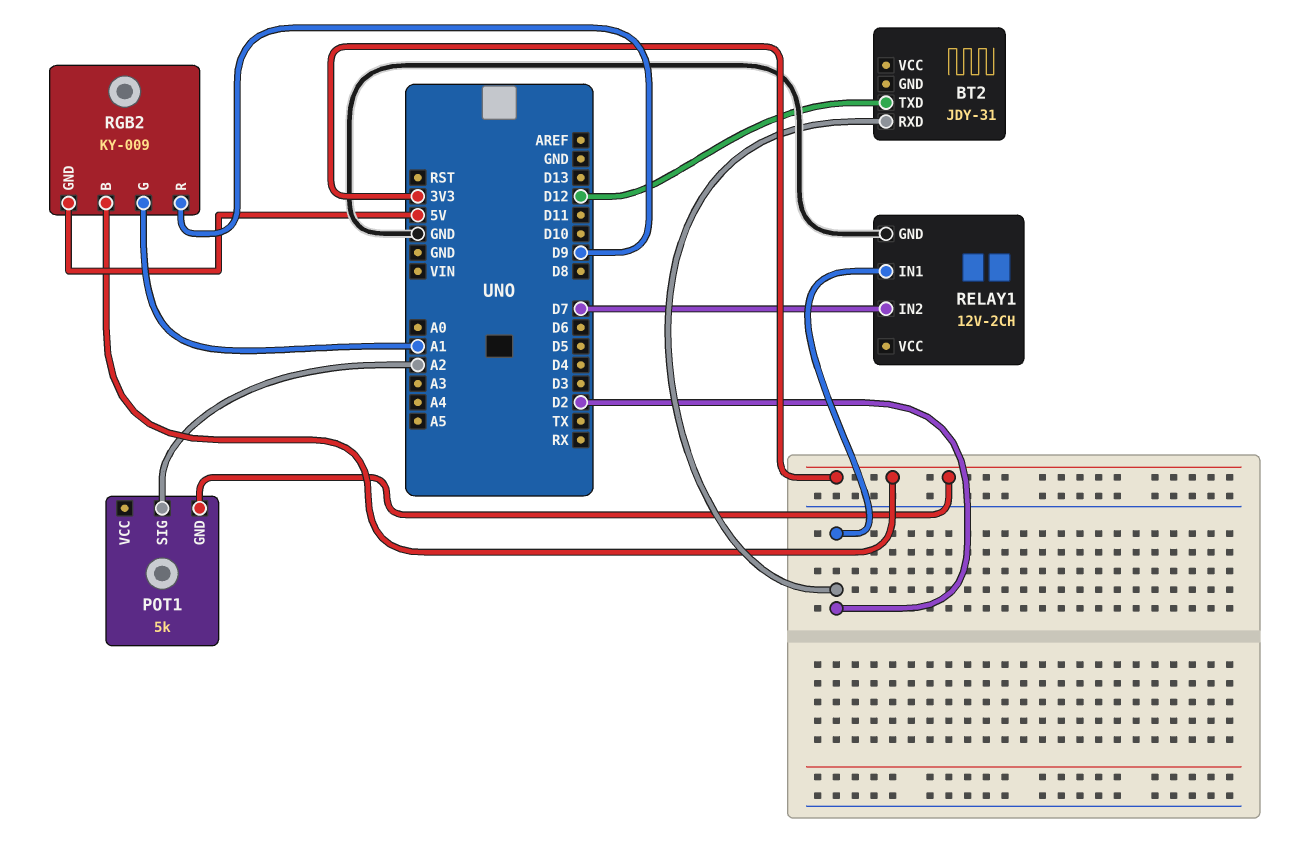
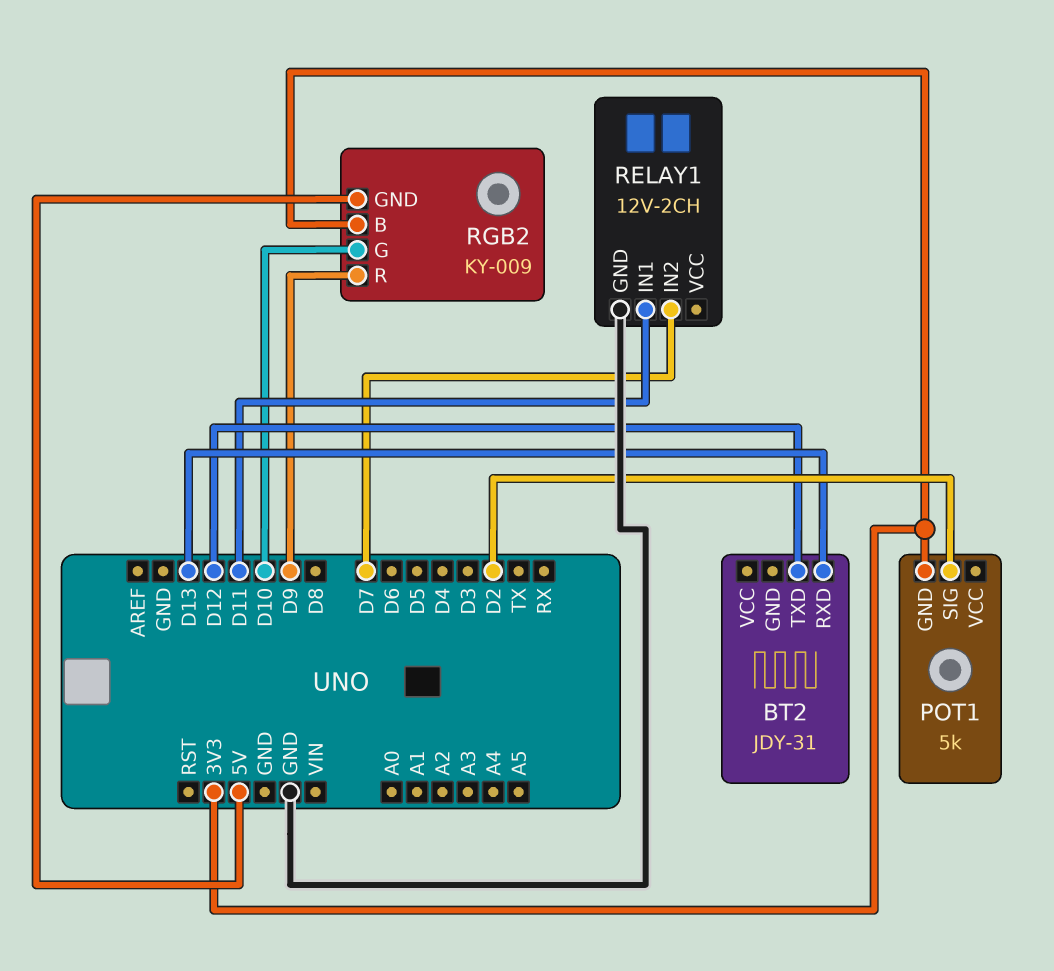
BT2 pin RXD: D2 -> D13
POT1 pin SIG: A2 -> D2
RELAY1 pin IN1: D2 -> D11
RGB2 pin G: A1 -> D10

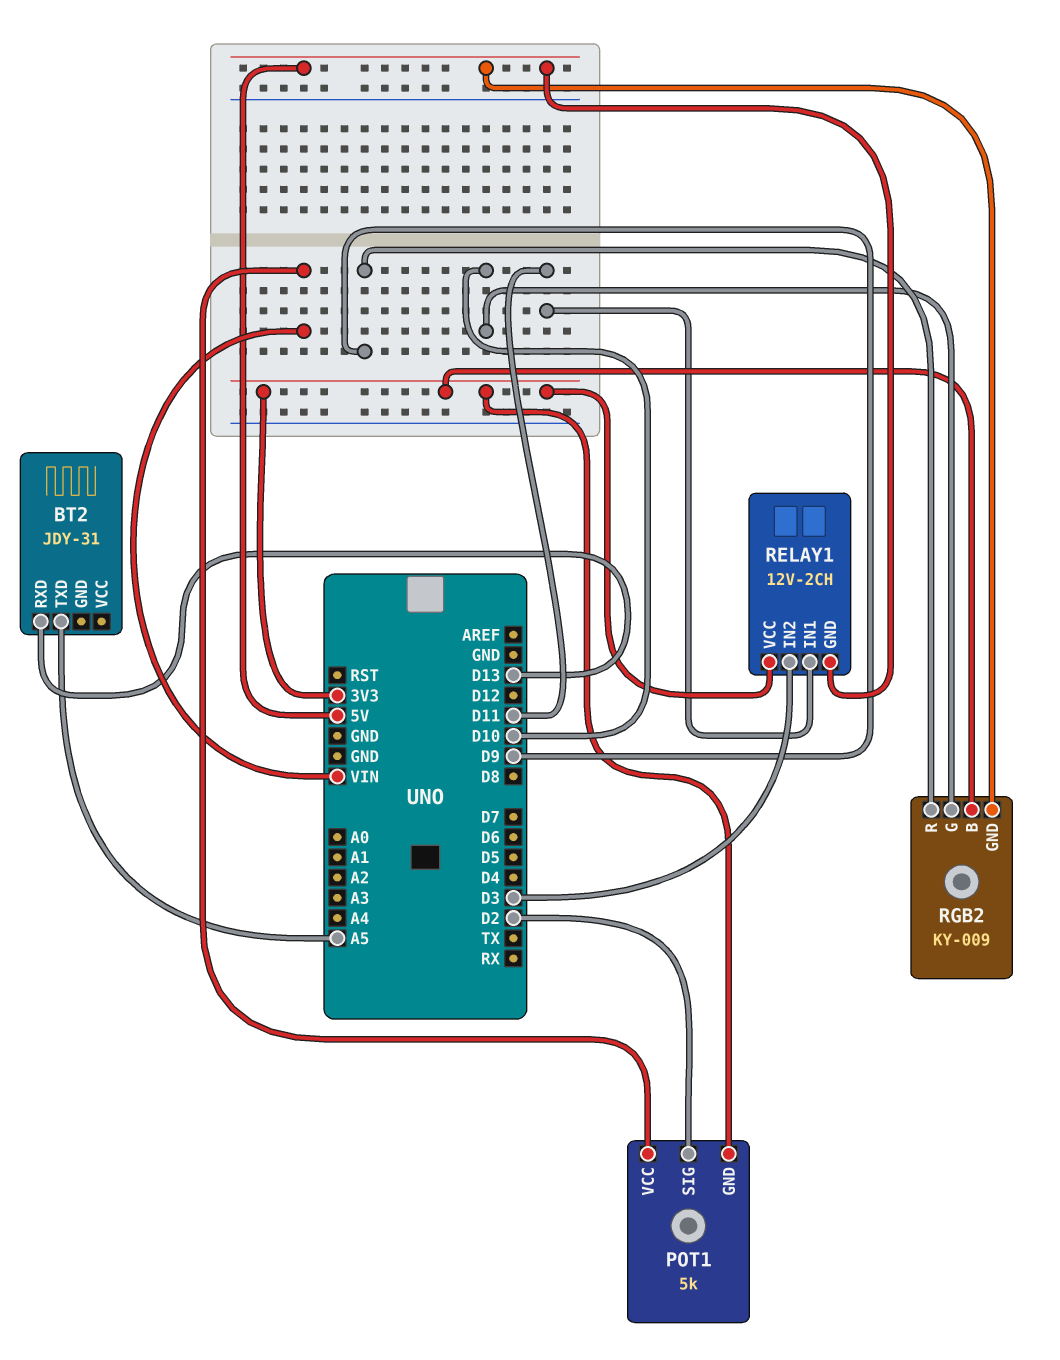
BT2 pin TXD: D12 -> A5
POT1 pin VCC: none -> VIN
RELAY1 pin GND: GND -> 5V
RELAY1 pin IN2: D7 -> D3
RELAY1 pin VCC: none -> 3V3

